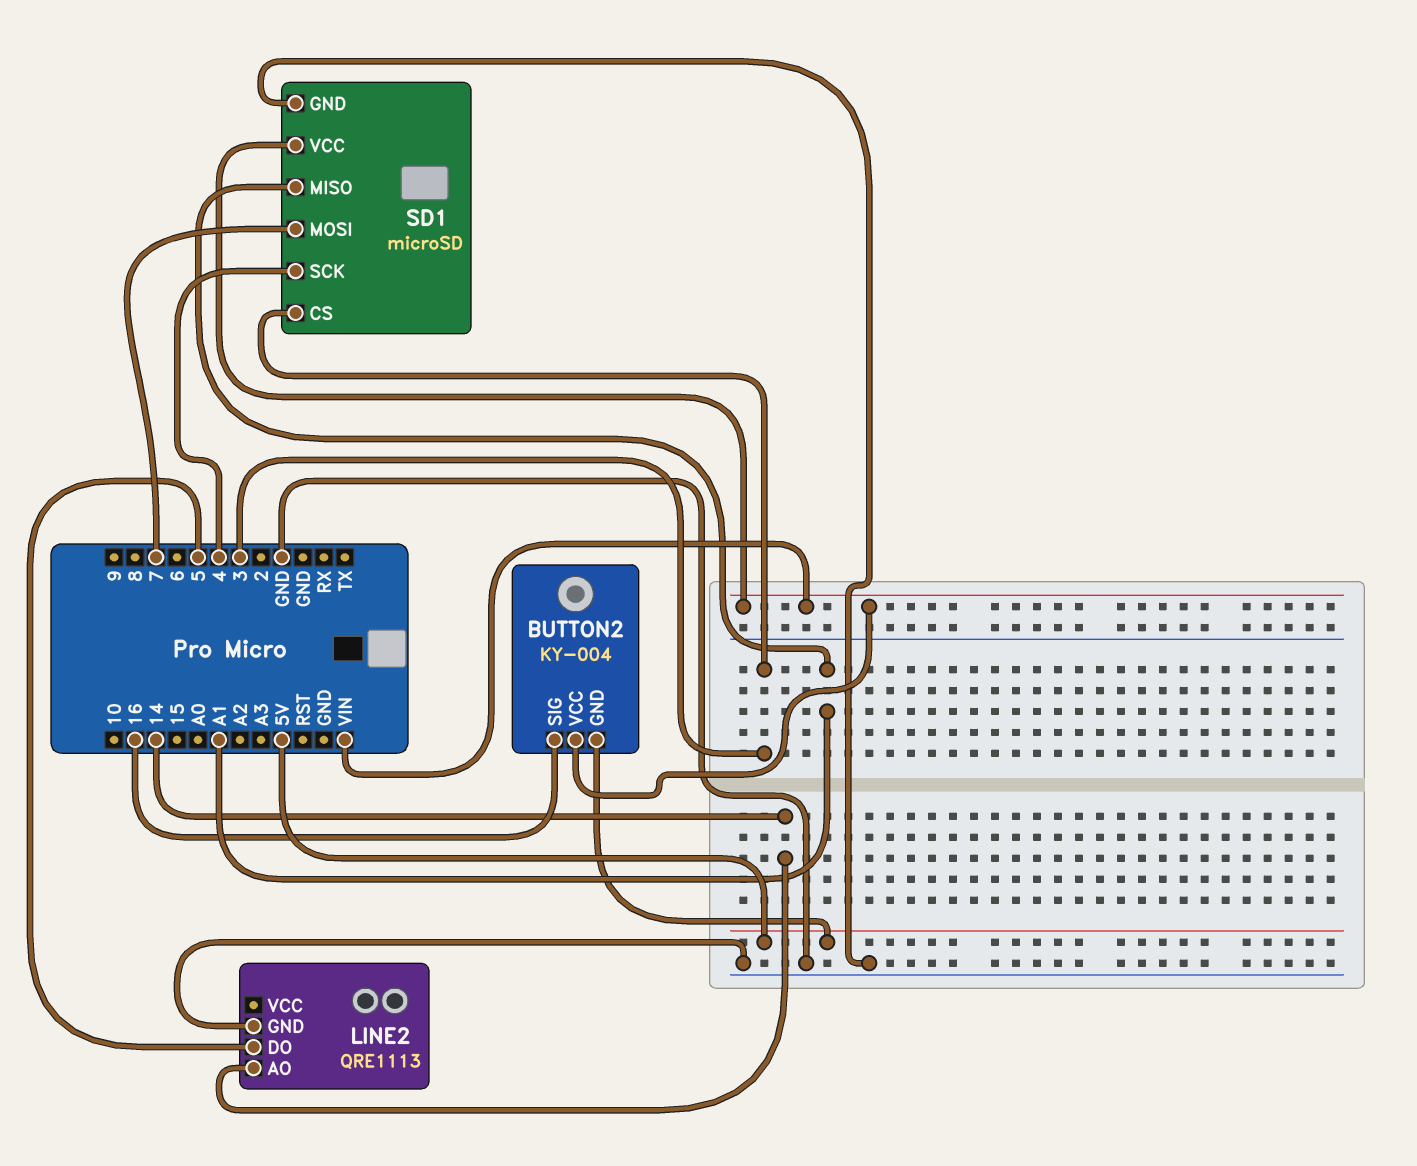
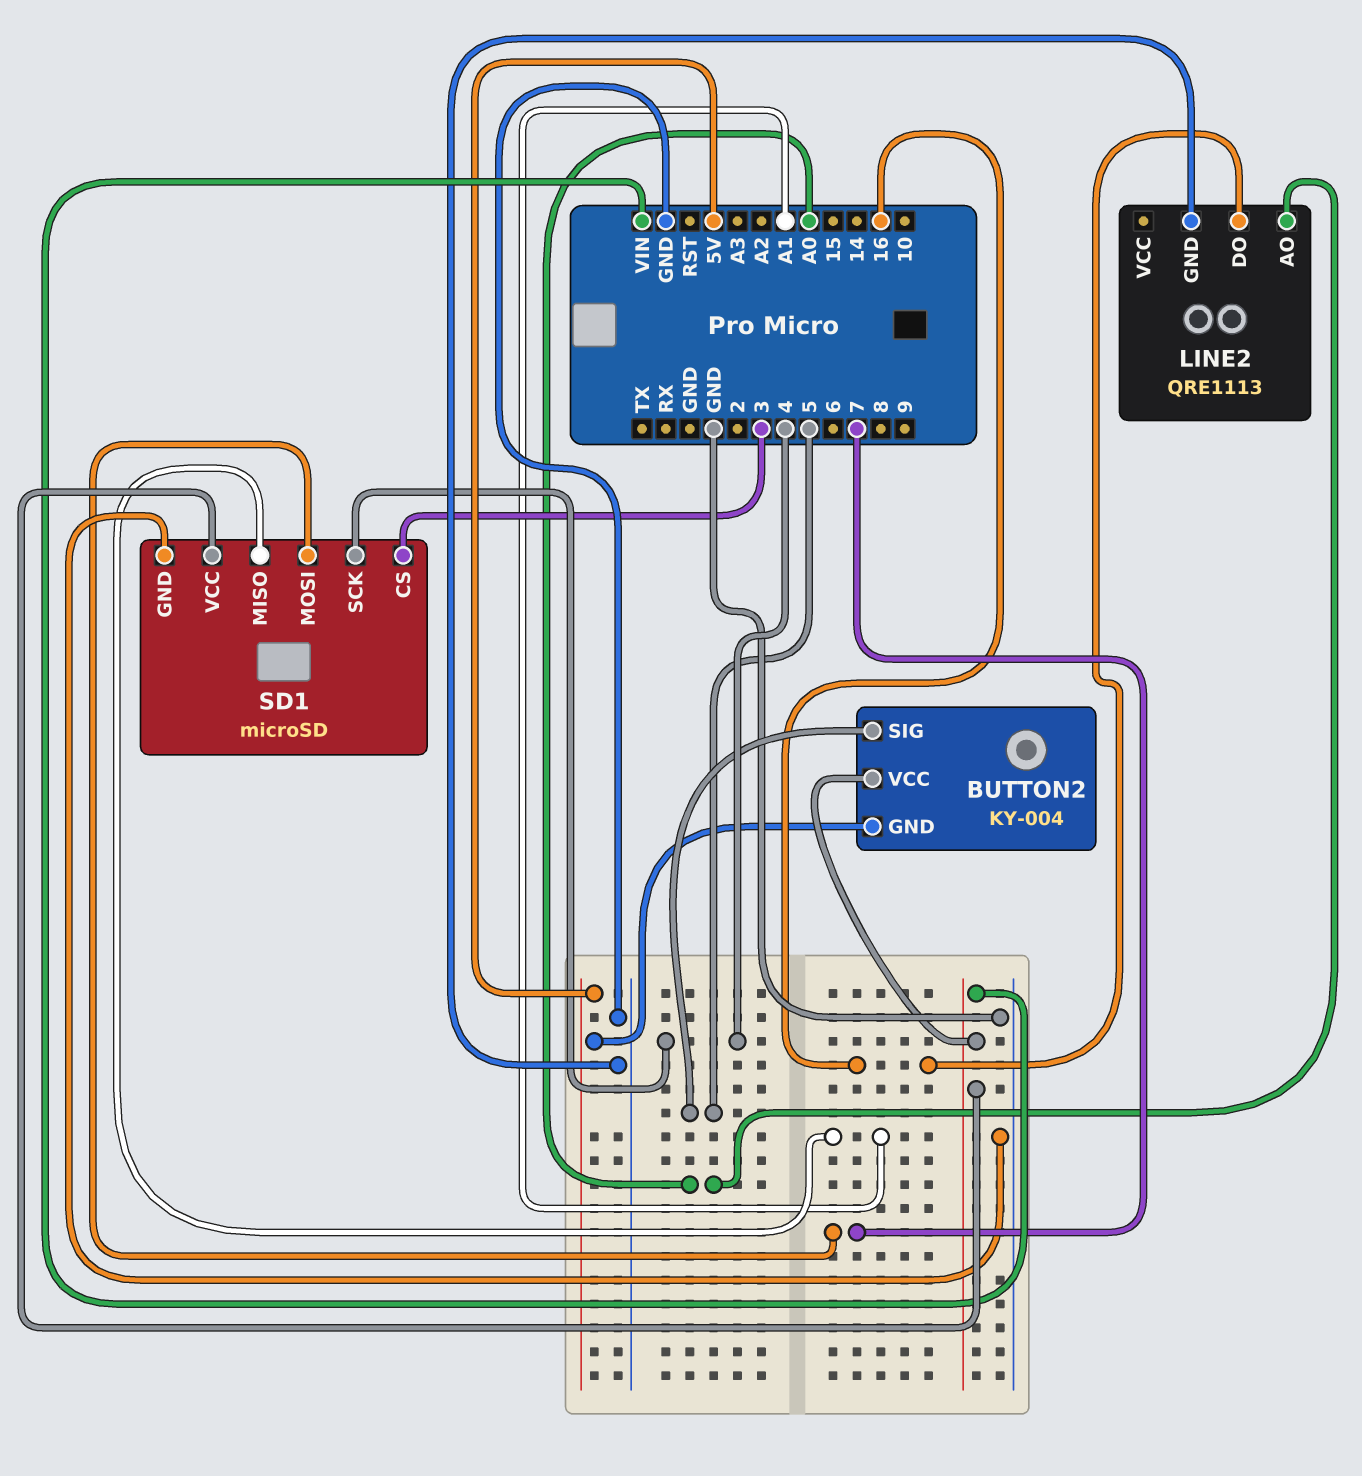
BUTTON2 pin SIG: 16 -> 5
LINE2 pin AO: 14 -> A0
LINE2 pin DO: 5 -> 16

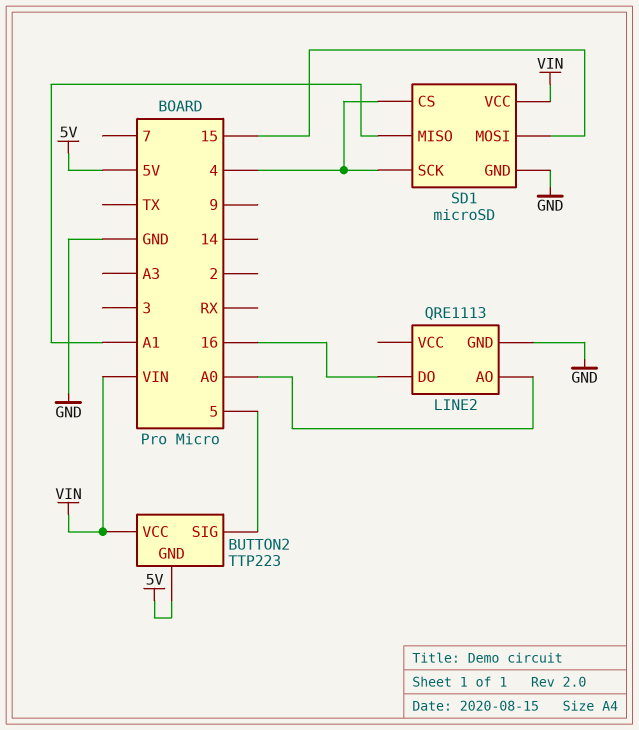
BUTTON2: KY-004 -> TTP223
SD1 pin CS: 3 -> 4
SD1 pin MOSI: 7 -> 15

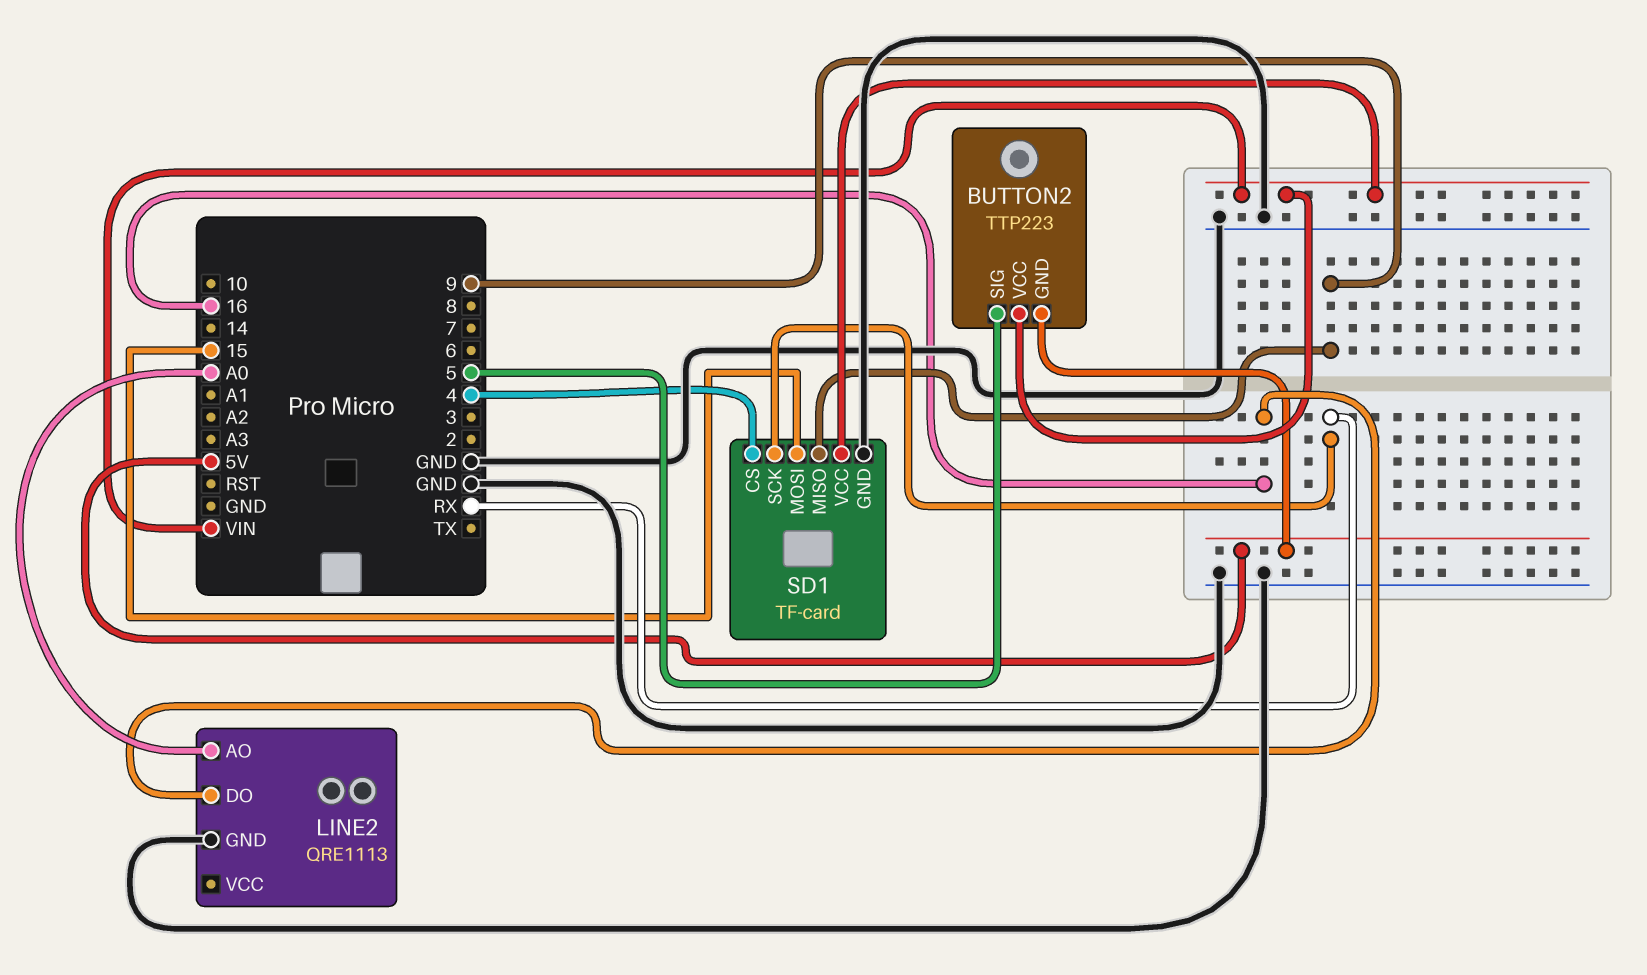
SD1: microSD -> TF-card
SD1 pin MISO: A1 -> 9
SD1 pin SCK: 4 -> RX

